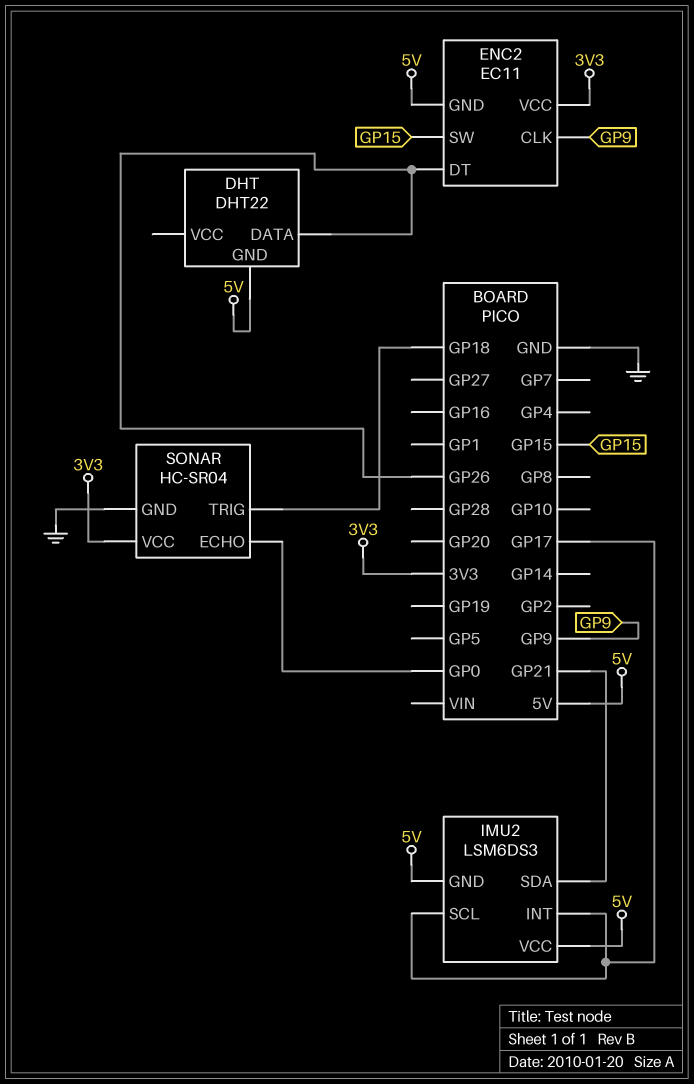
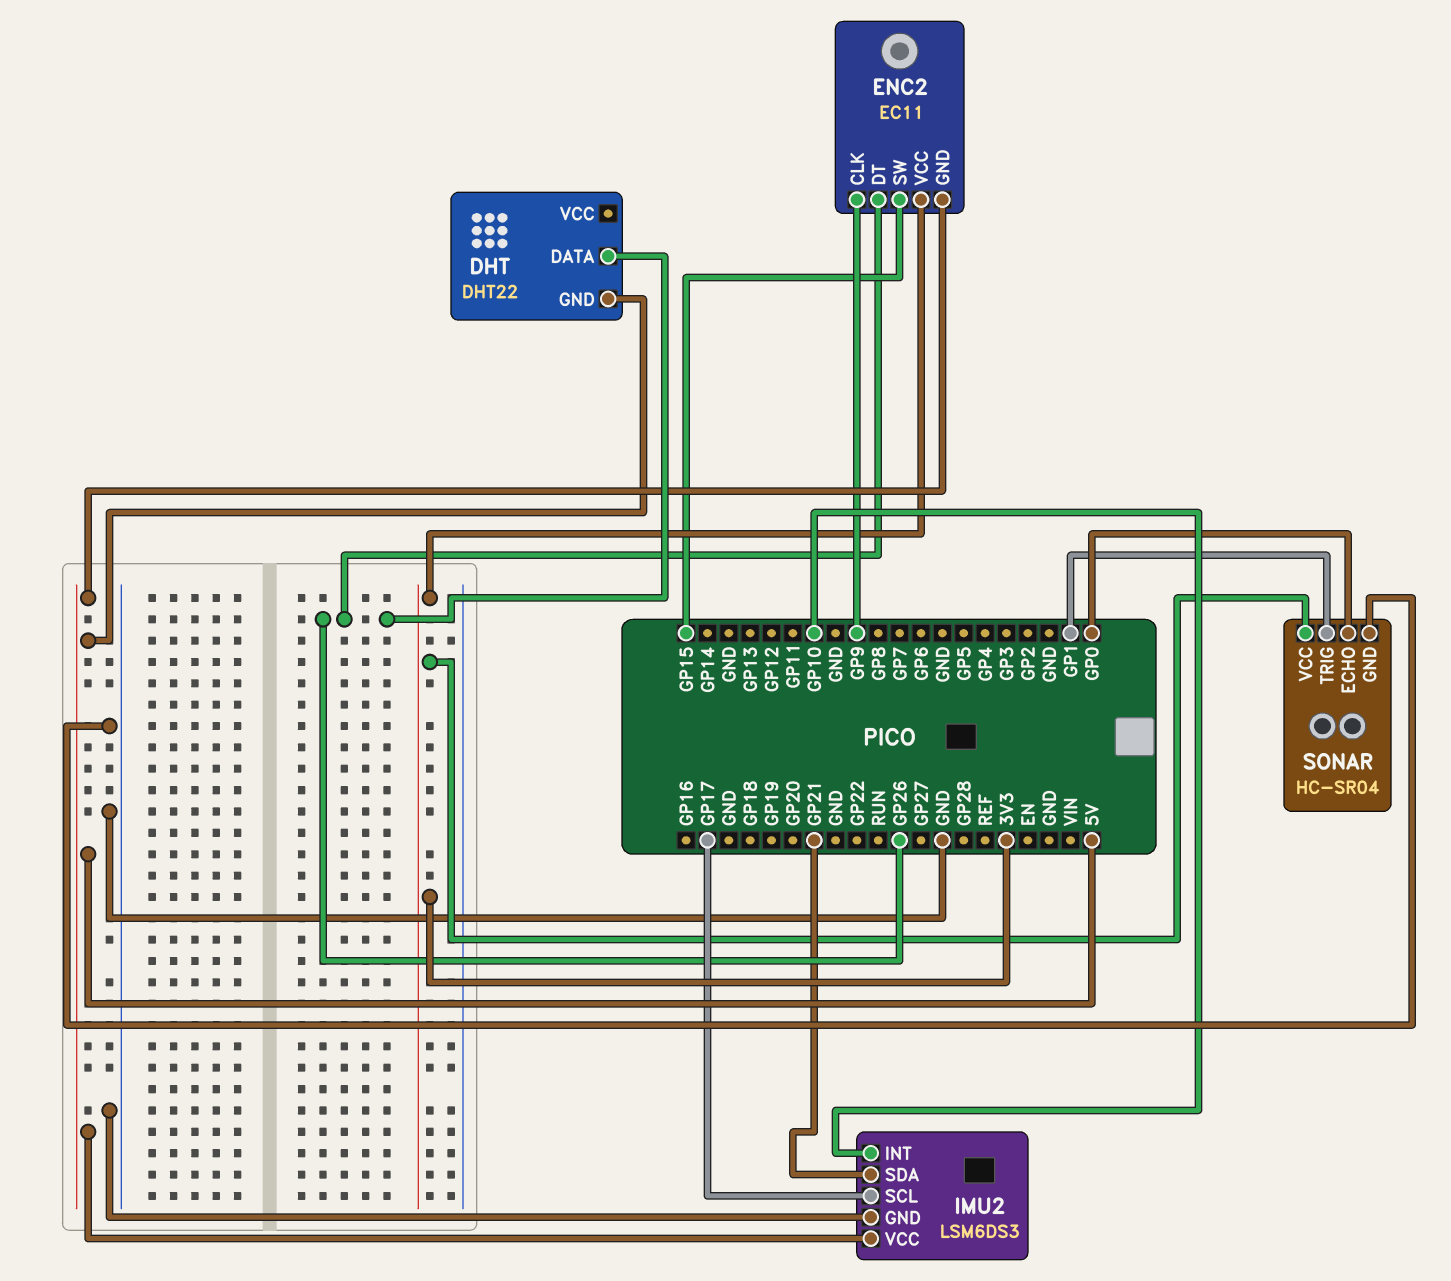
IMU2 pin GND: 5V -> GND
IMU2 pin INT: GP17 -> GP10
SONAR pin TRIG: GP18 -> GP1

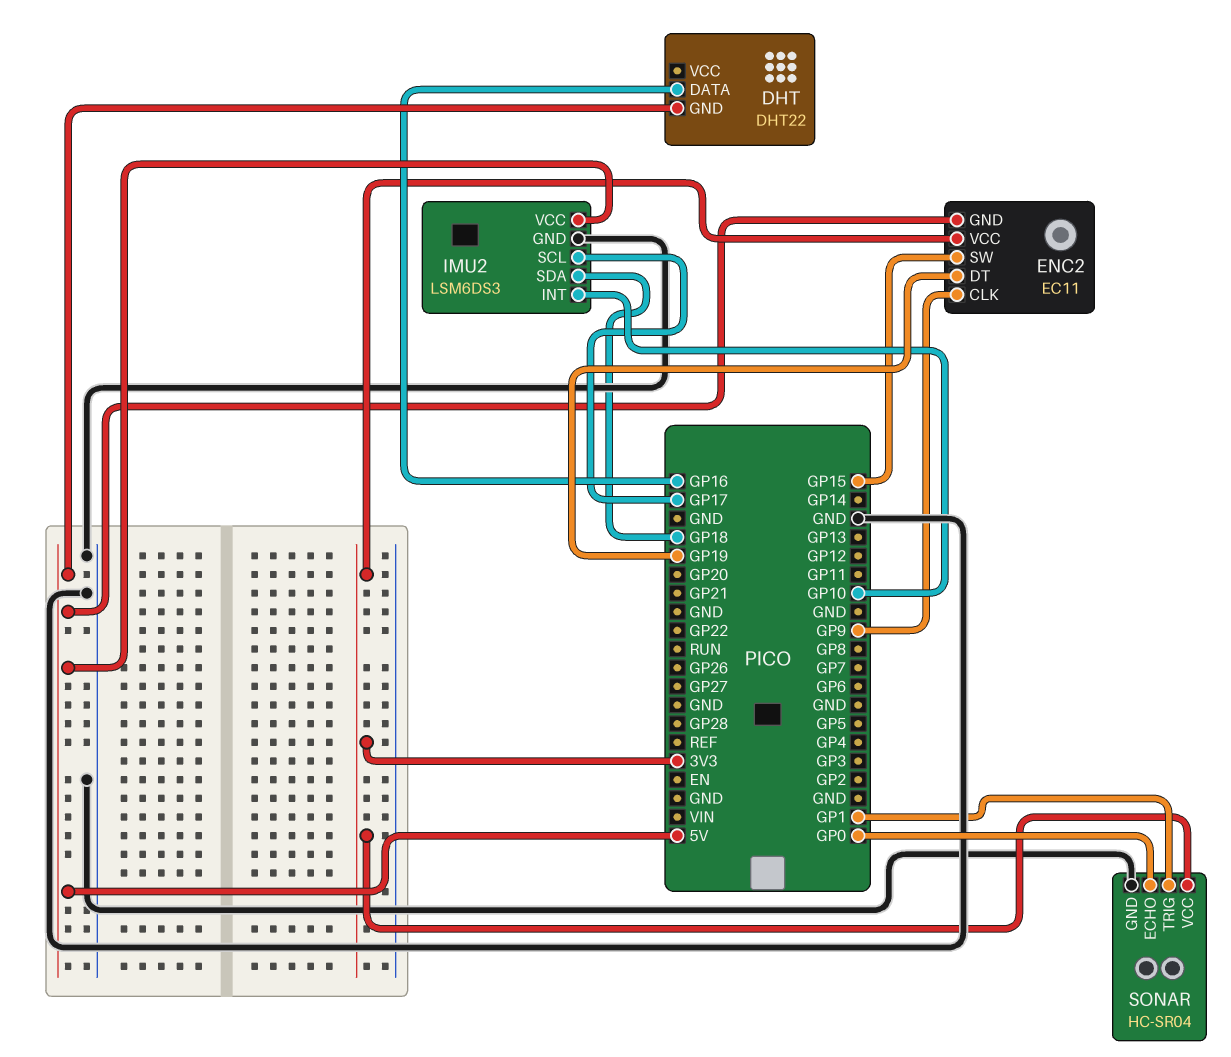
DHT pin DATA: GP26 -> GP16
ENC2 pin DT: GP26 -> GP19
IMU2 pin SDA: GP21 -> GP18

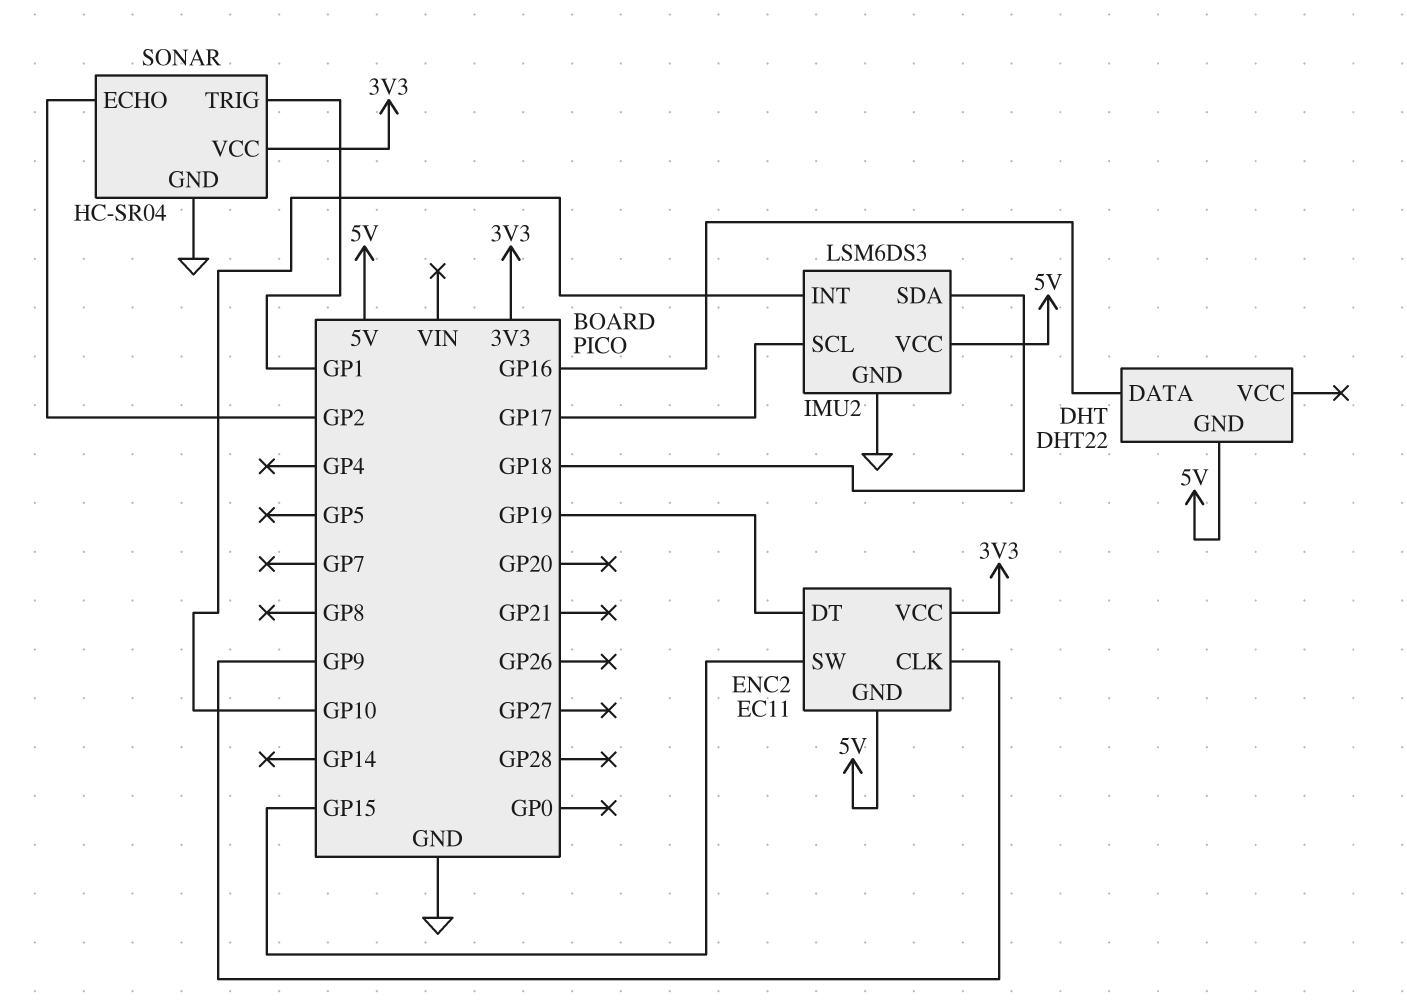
SONAR pin ECHO: GP0 -> GP2

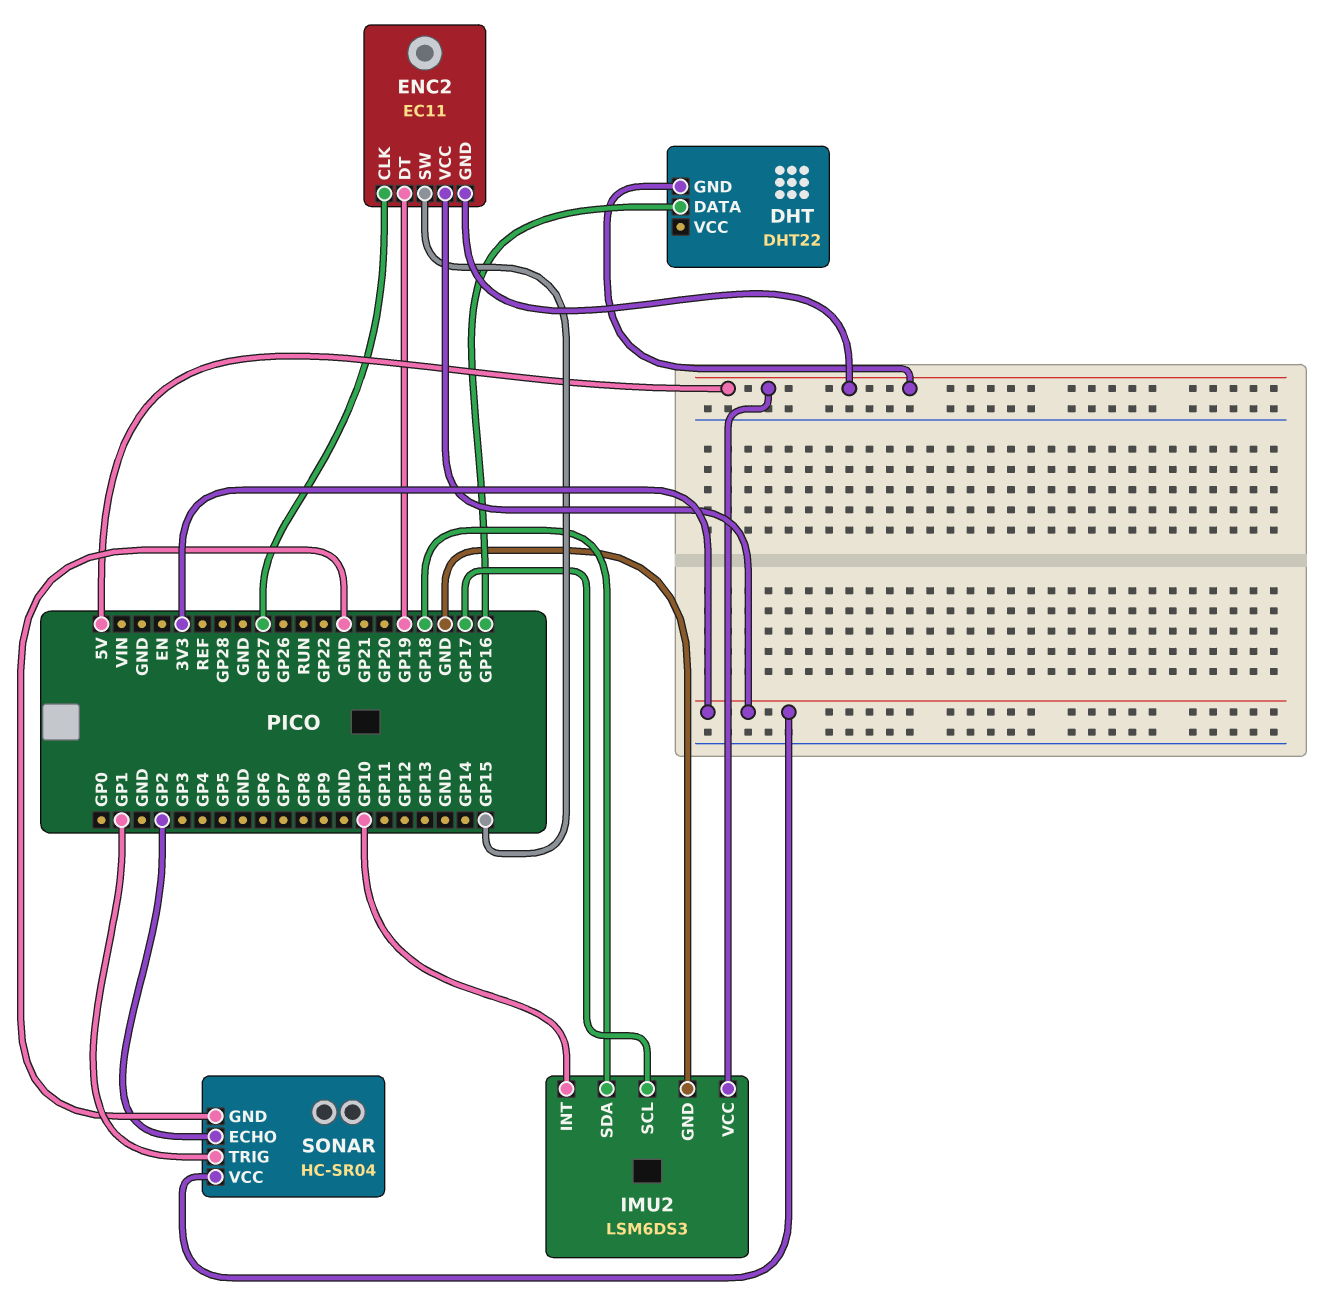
ENC2 pin CLK: GP9 -> GP27

